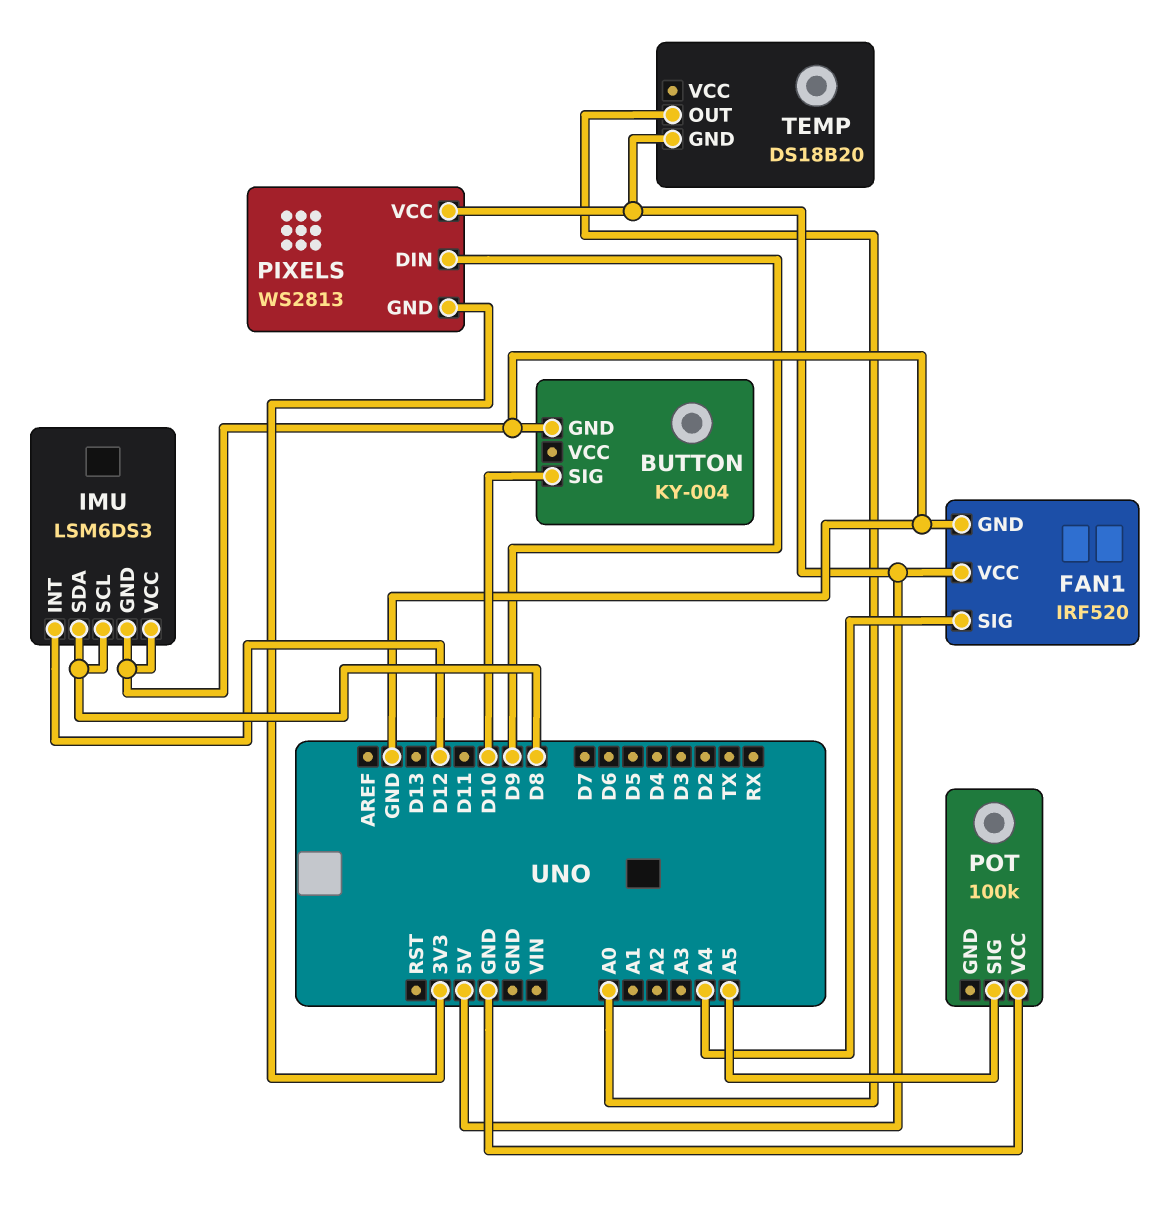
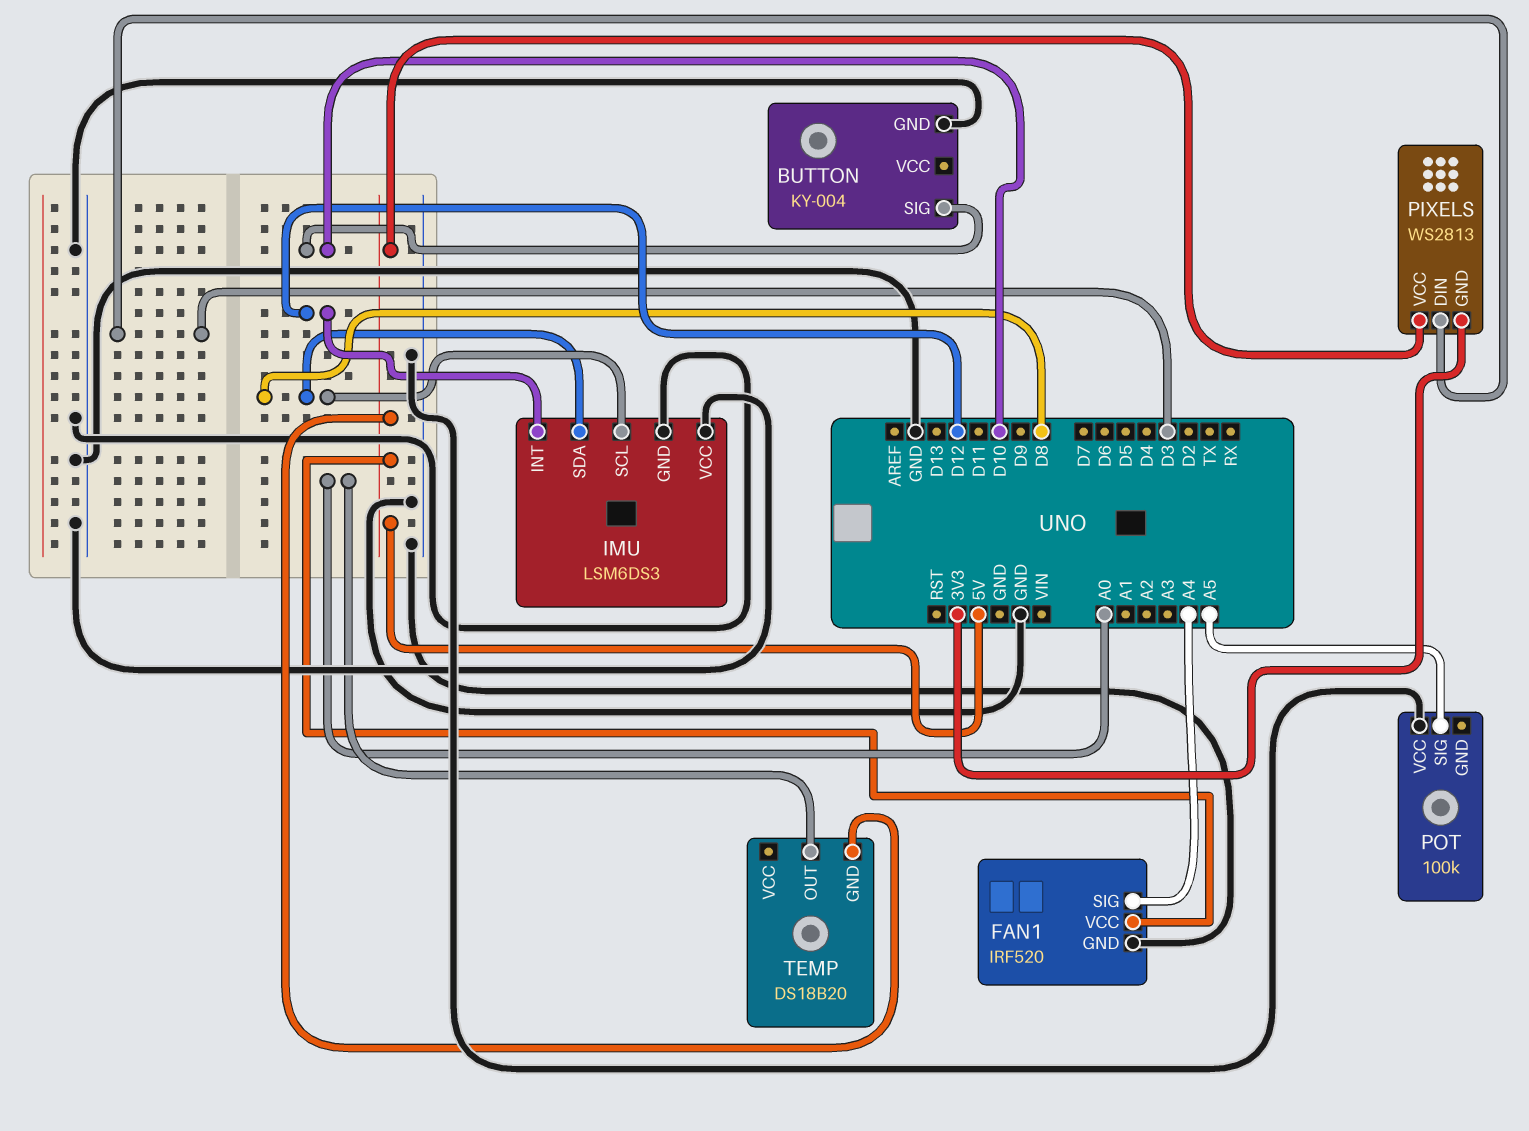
PIXELS pin DIN: D9 -> D3

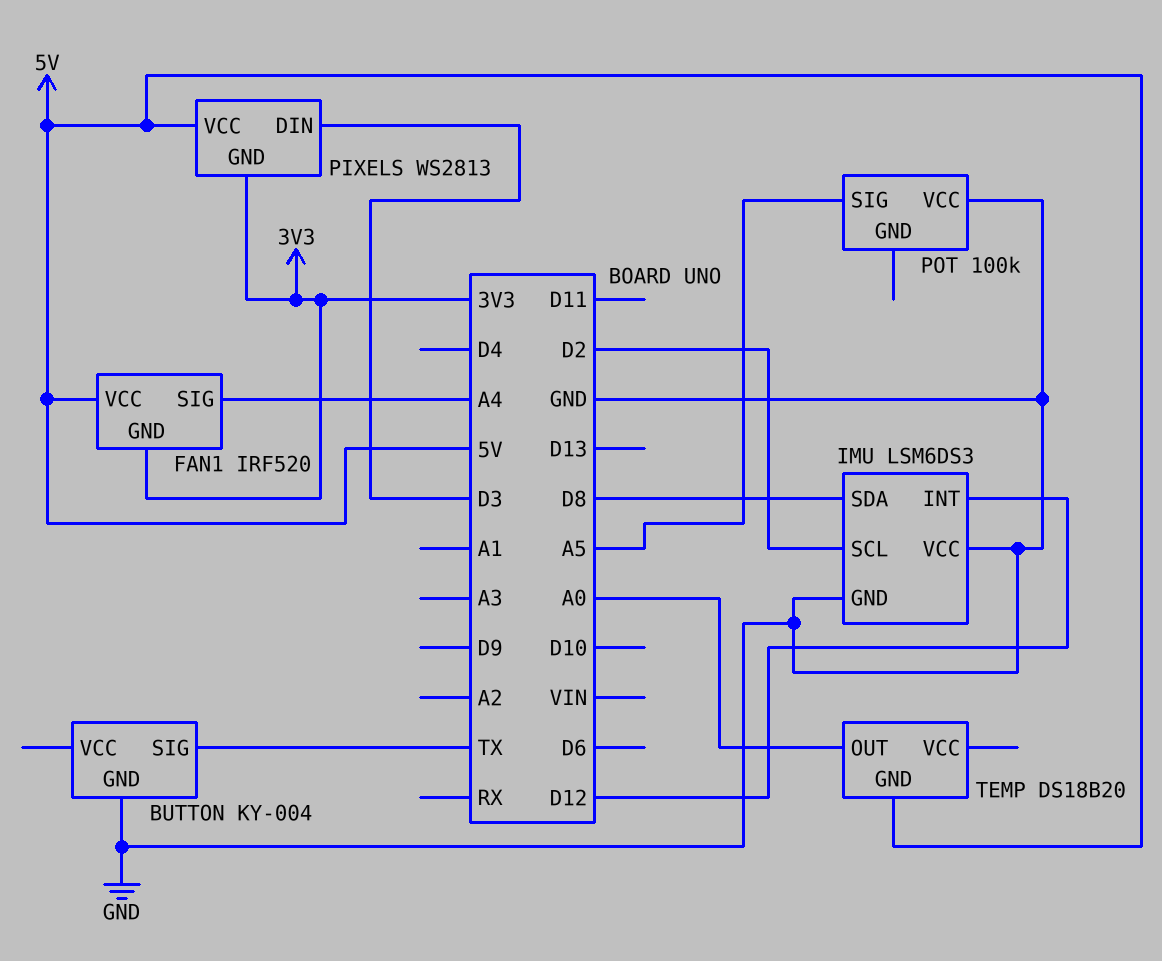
BUTTON pin SIG: D10 -> TX
FAN1 pin GND: GND -> 3V3
IMU pin SCL: D8 -> D2

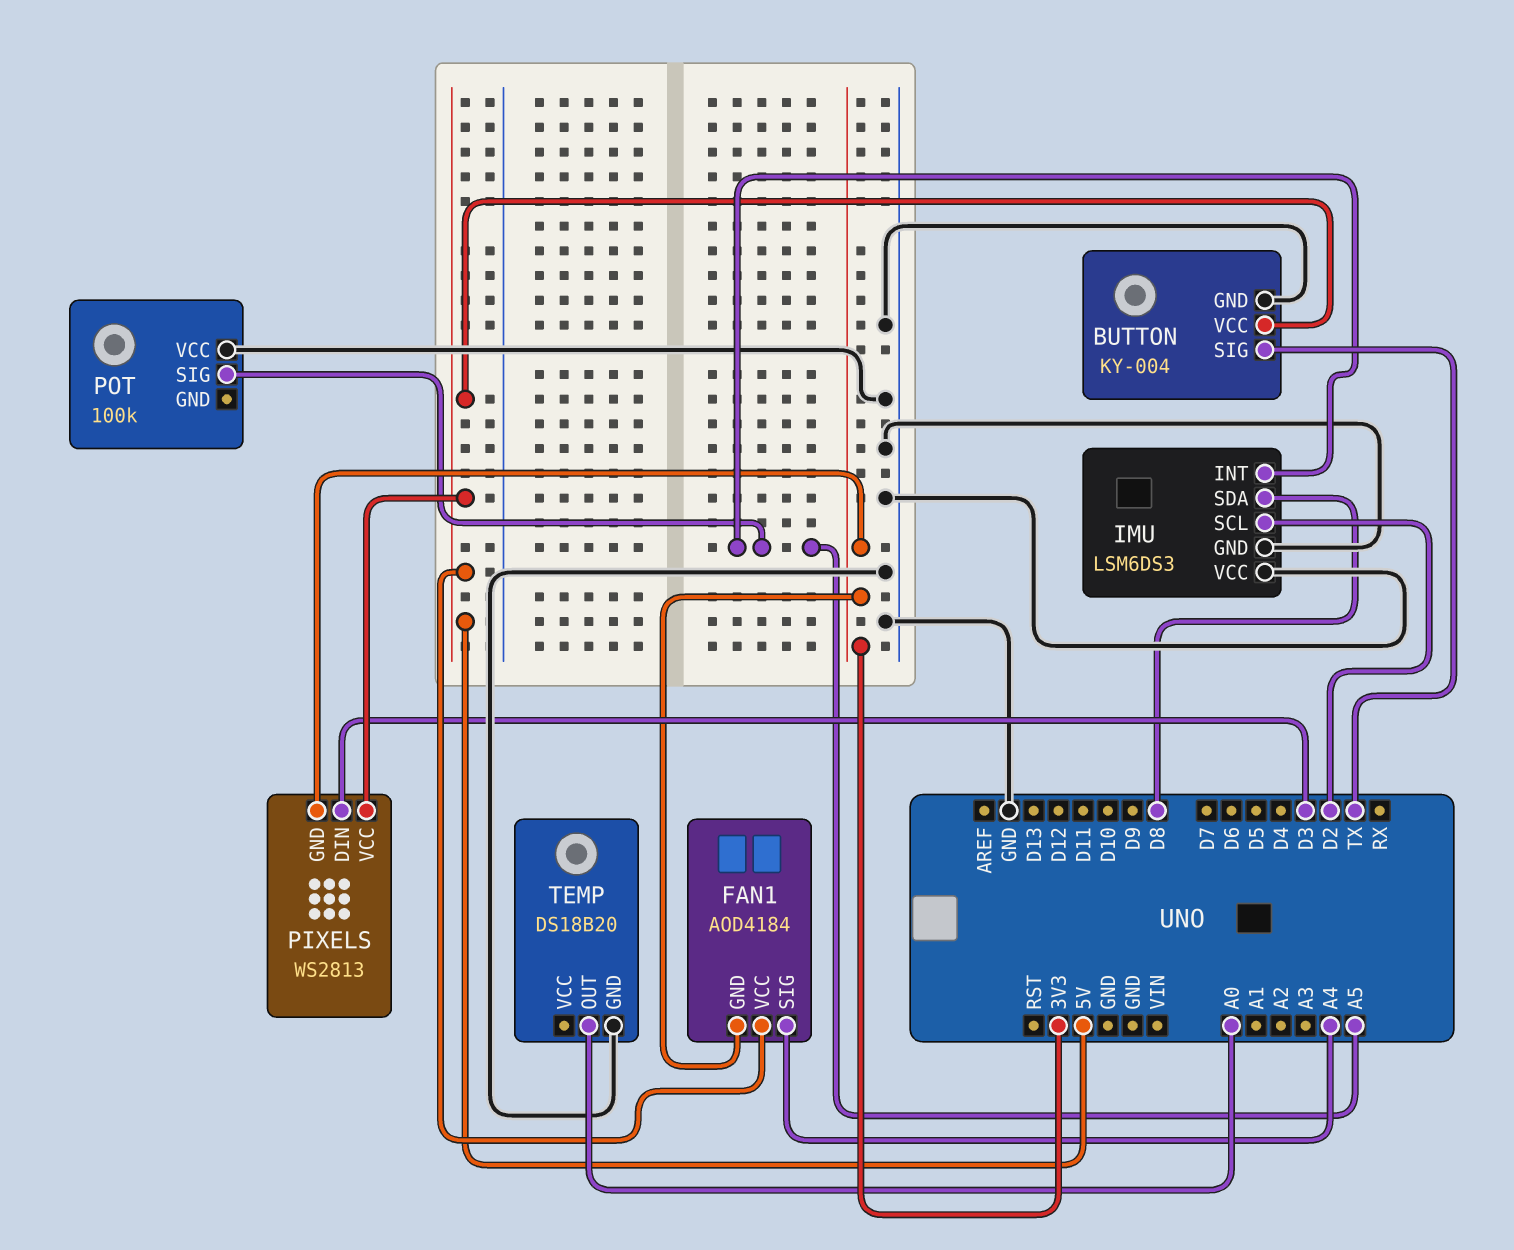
BUTTON pin VCC: none -> 5V
FAN1: IRF520 -> AOD4184
IMU pin INT: D12 -> A5
TEMP pin GND: 5V -> GND

